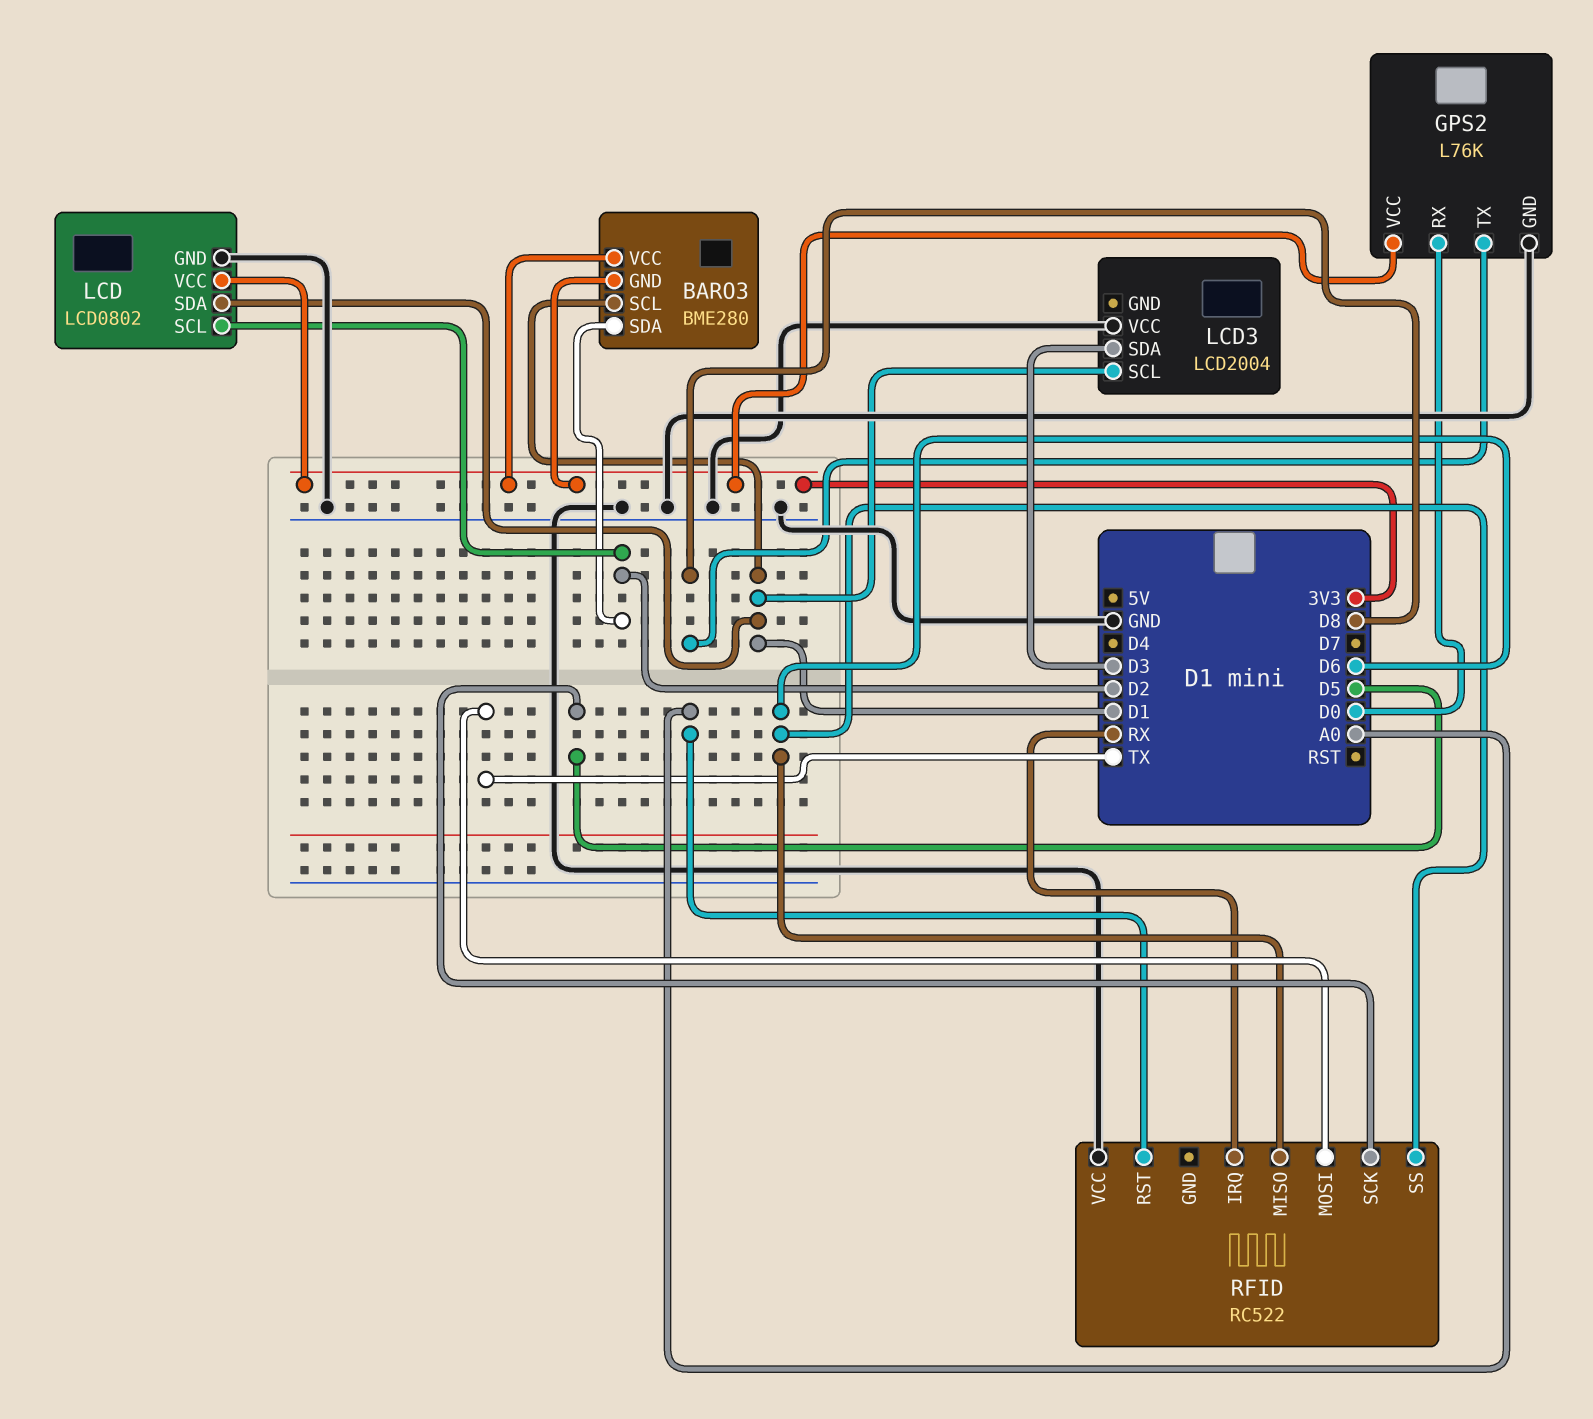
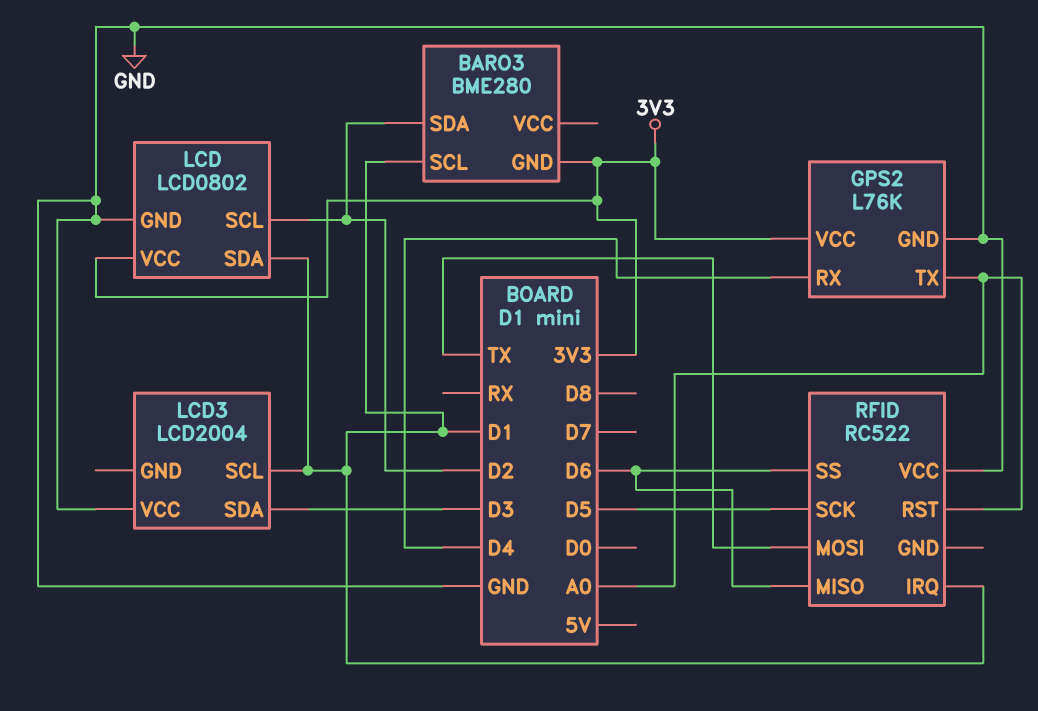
BARO3 pin VCC: 3V3 -> none
GPS2 pin RX: D0 -> D4
GPS2 pin TX: D8 -> A0
RFID pin IRQ: RX -> D1

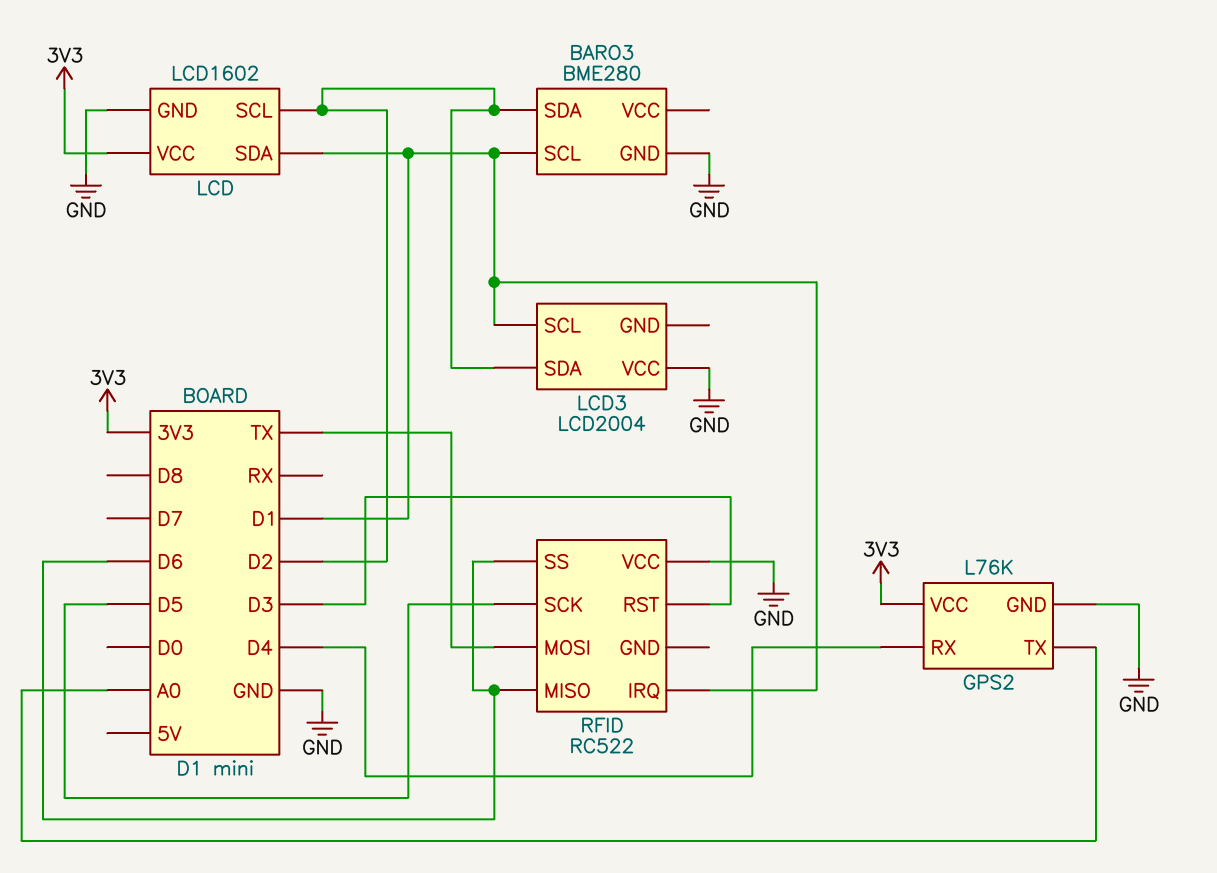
BARO3 pin GND: 3V3 -> GND
LCD: LCD0802 -> LCD1602
LCD3 pin SDA: D3 -> D2
RFID pin RST: A0 -> D3

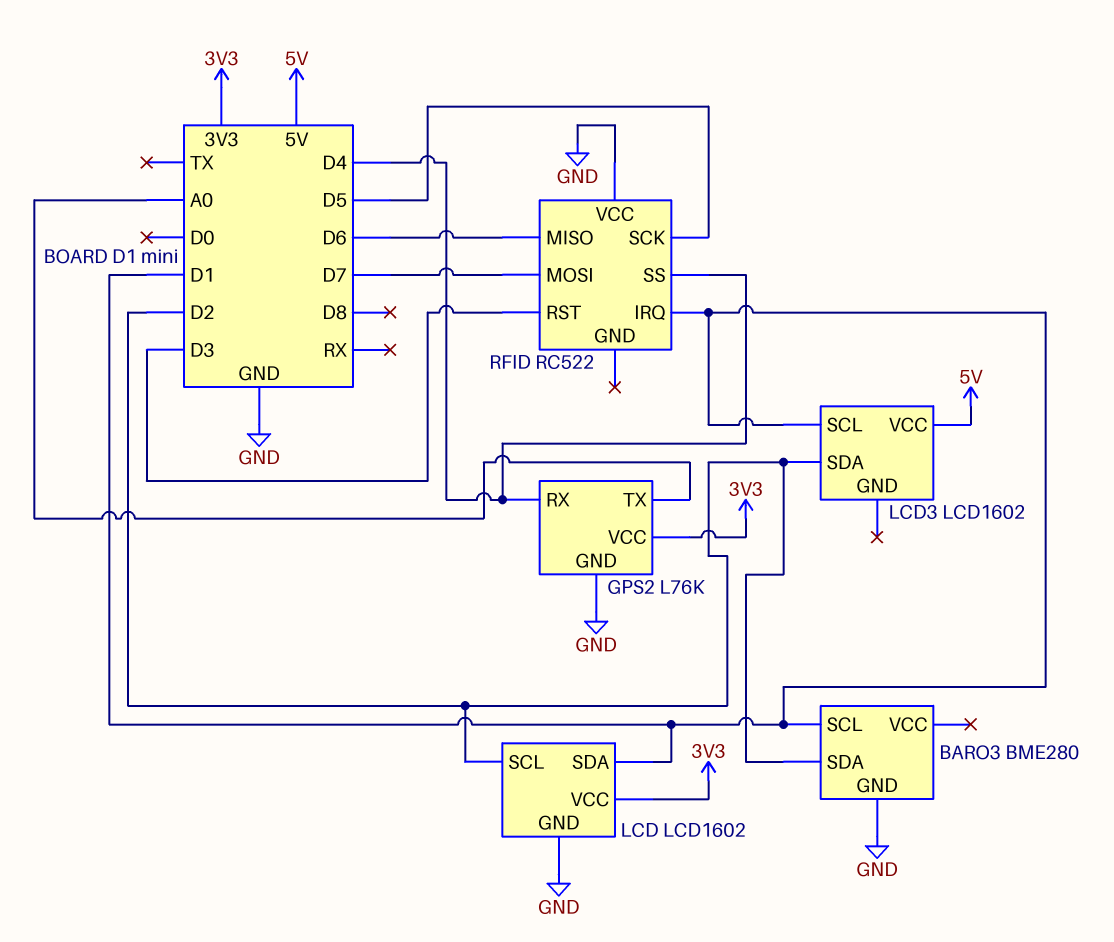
LCD3: LCD2004 -> LCD1602
LCD3 pin VCC: GND -> 5V
RFID pin MOSI: TX -> D7
RFID pin SS: D6 -> D4

